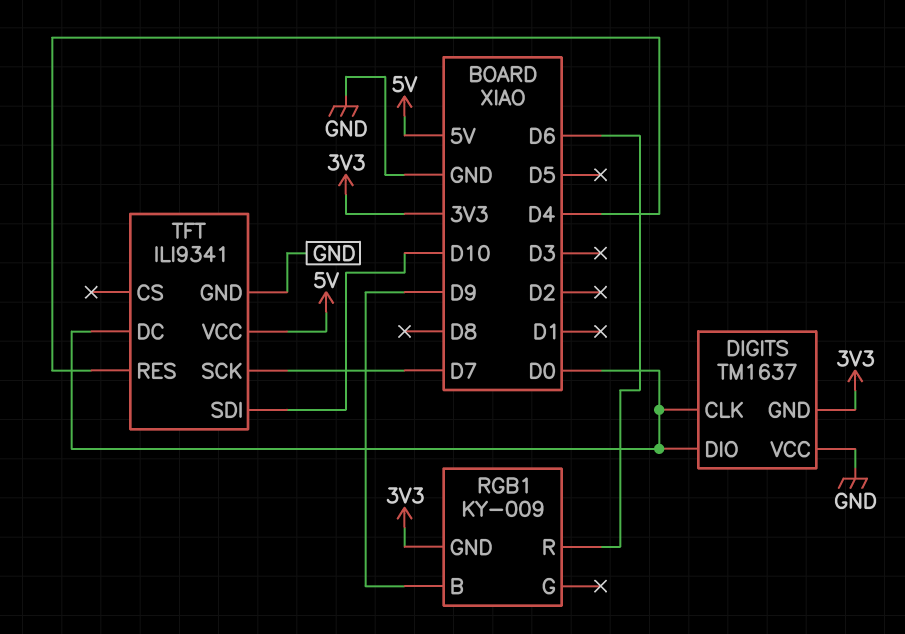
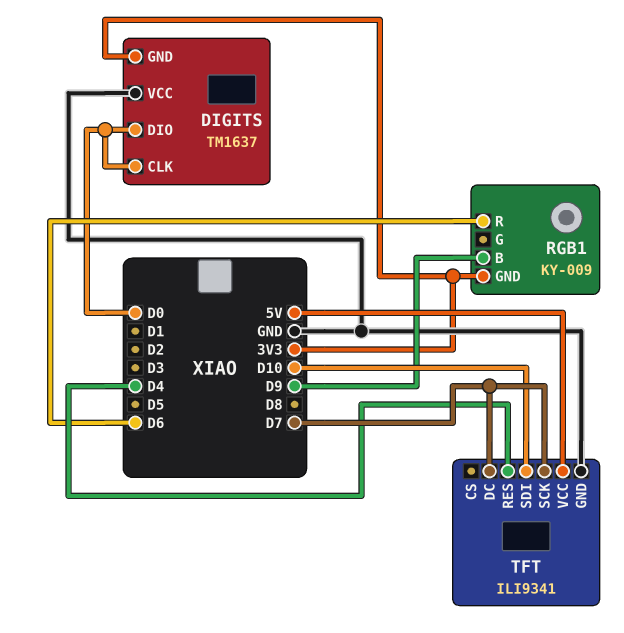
TFT pin DC: D0 -> D7

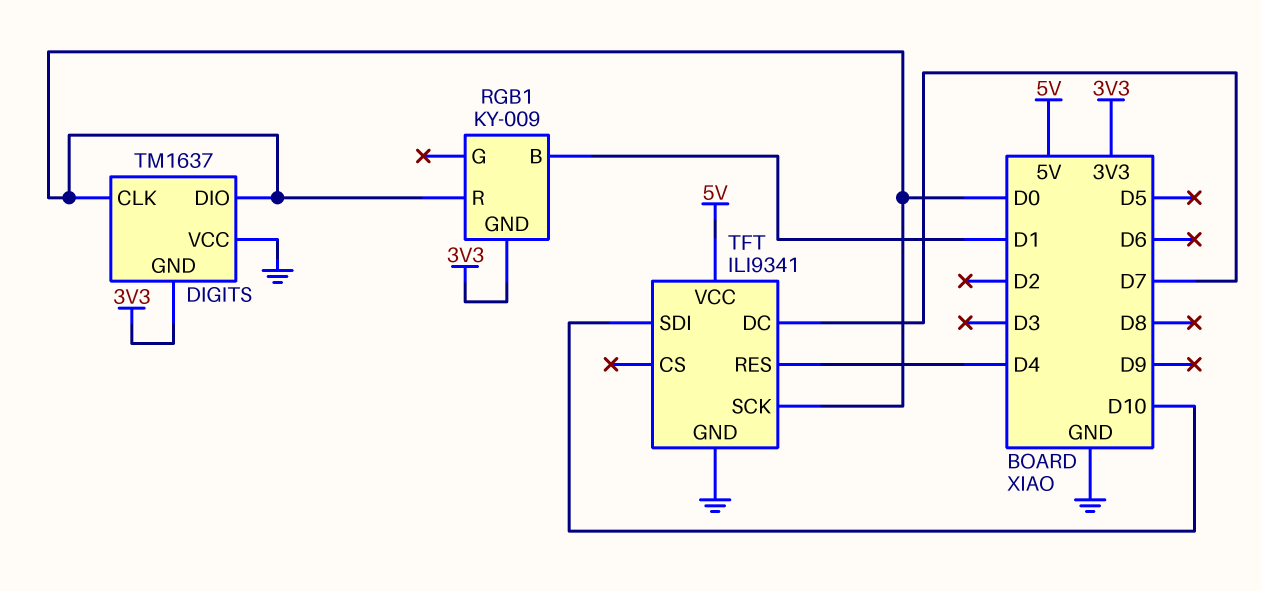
RGB1 pin B: D9 -> D1
RGB1 pin R: D6 -> D0
TFT pin SCK: D7 -> D0

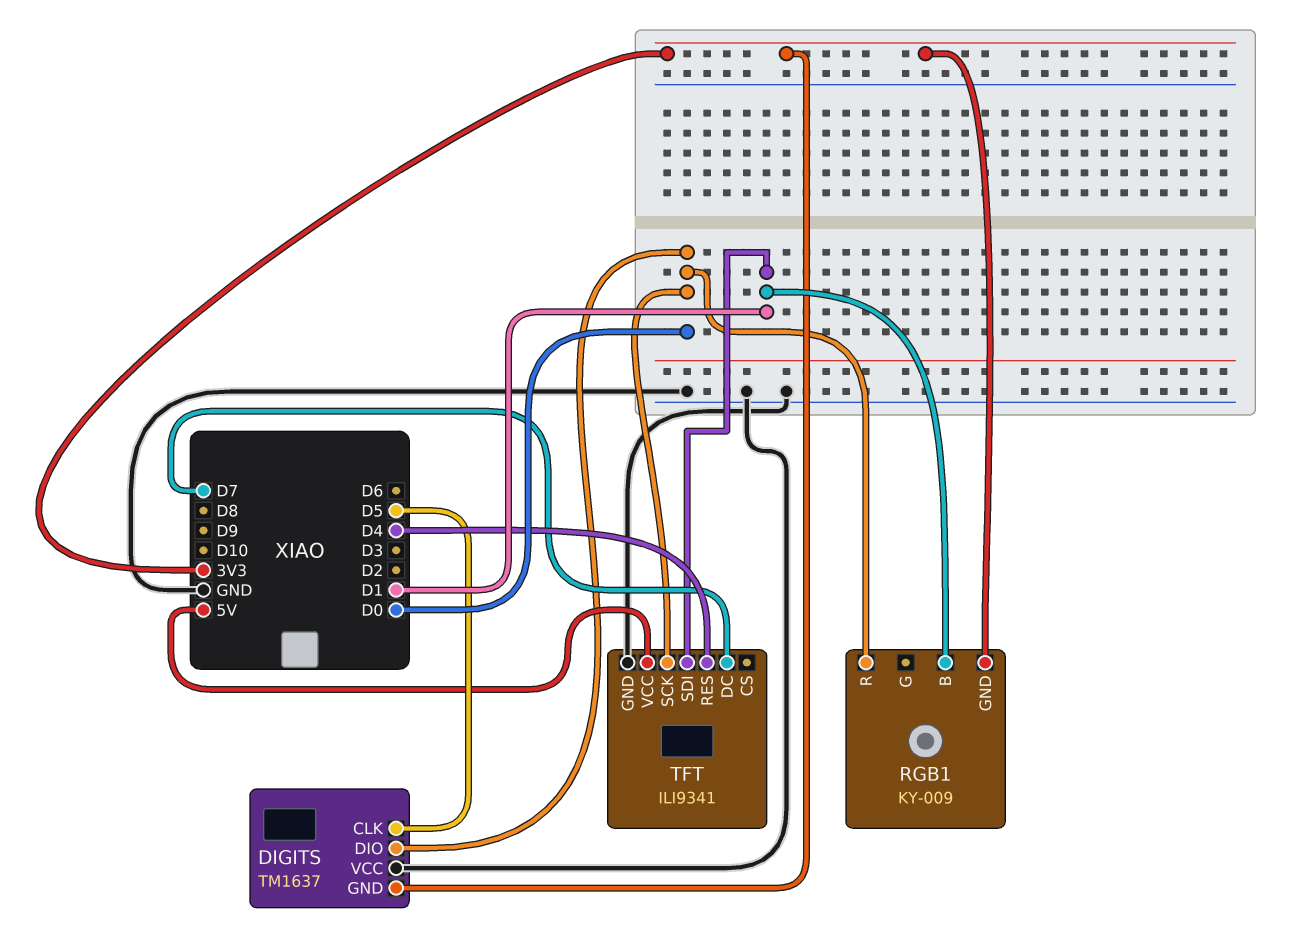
DIGITS pin CLK: D0 -> D5
TFT pin SDI: D10 -> D1

